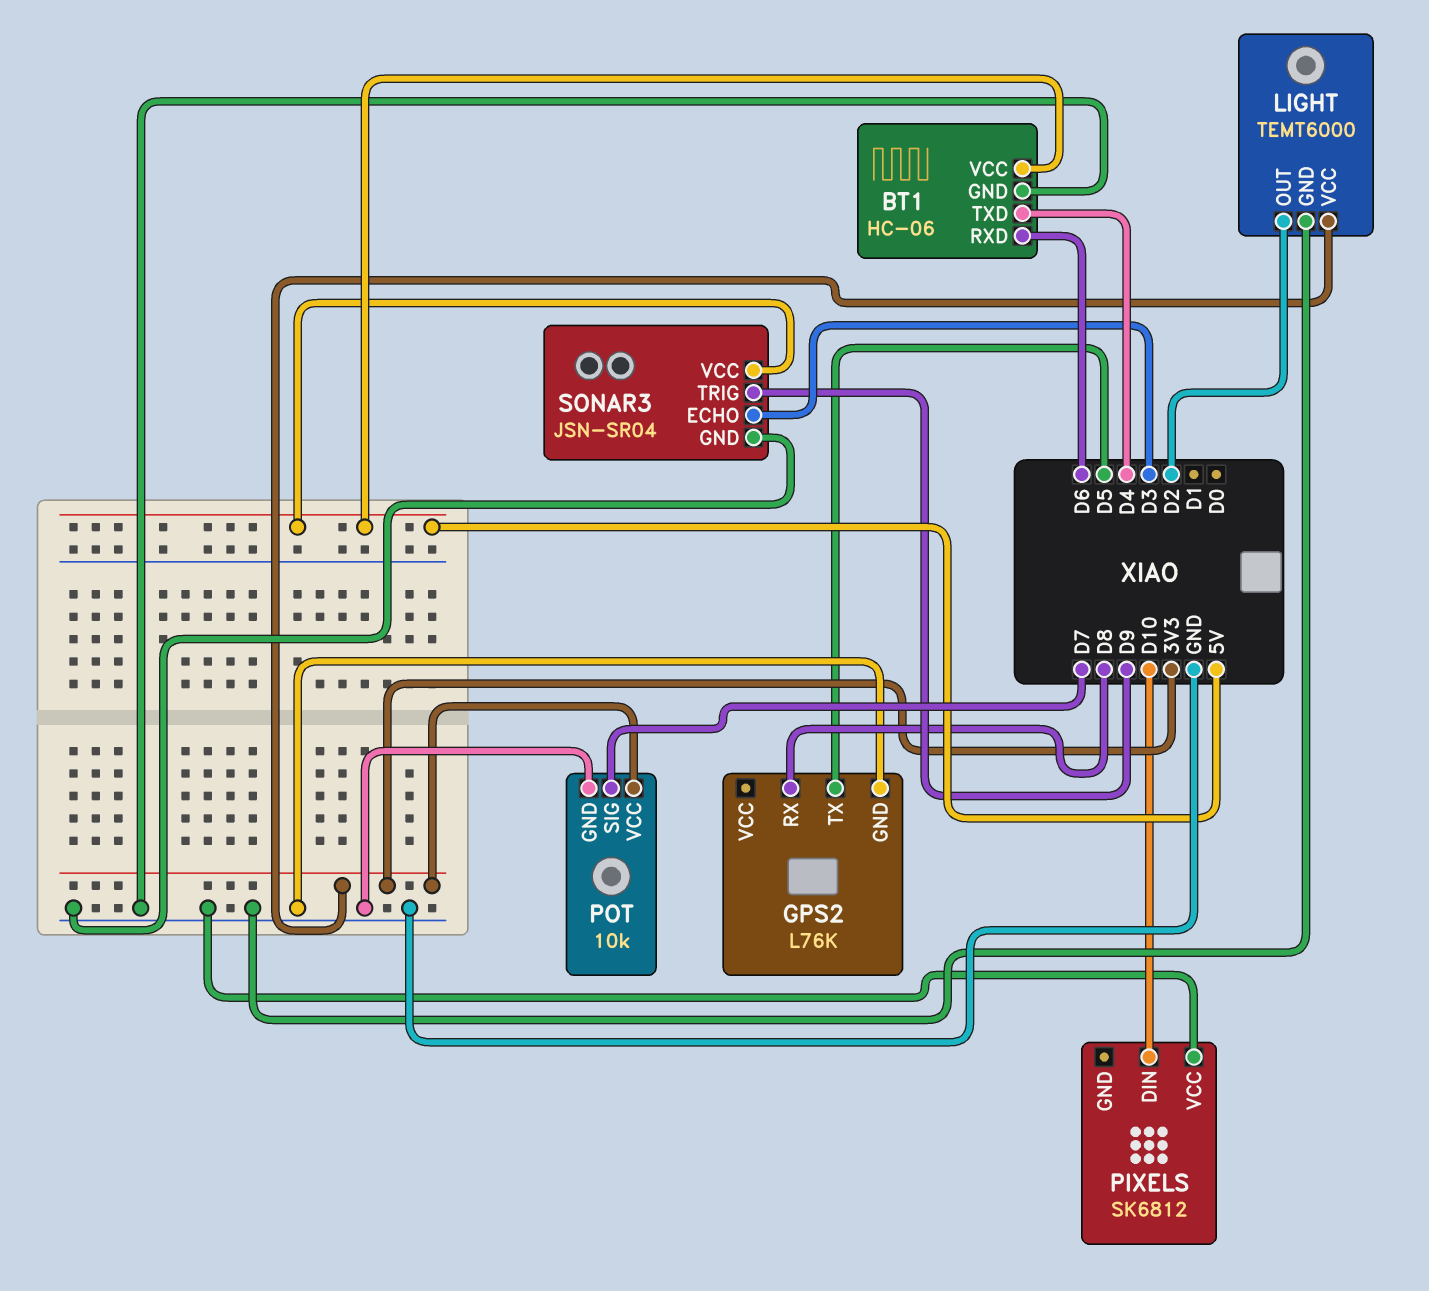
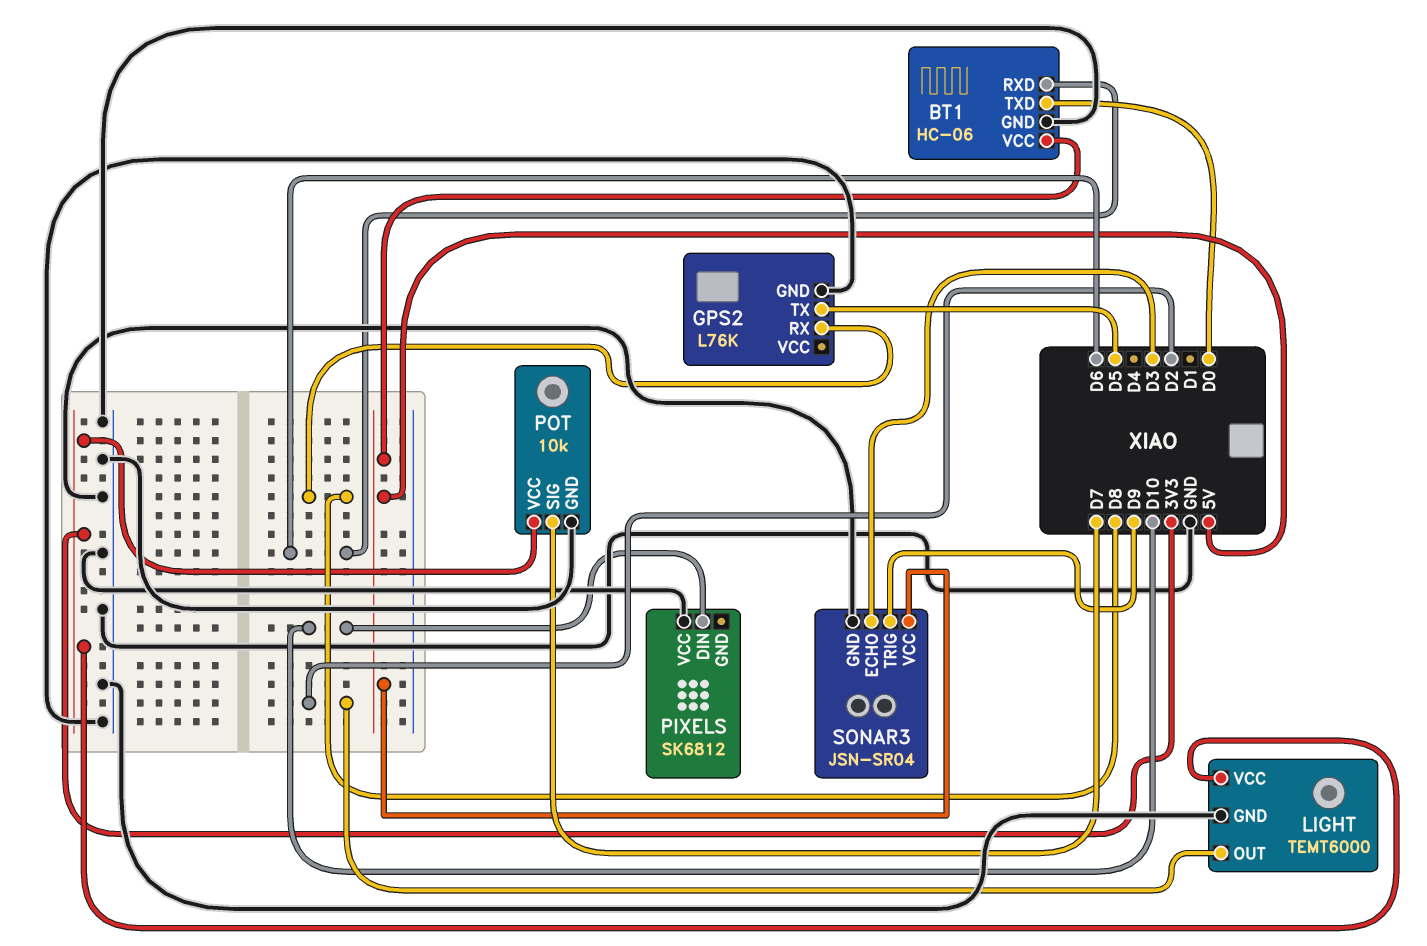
BT1 pin TXD: D4 -> D0

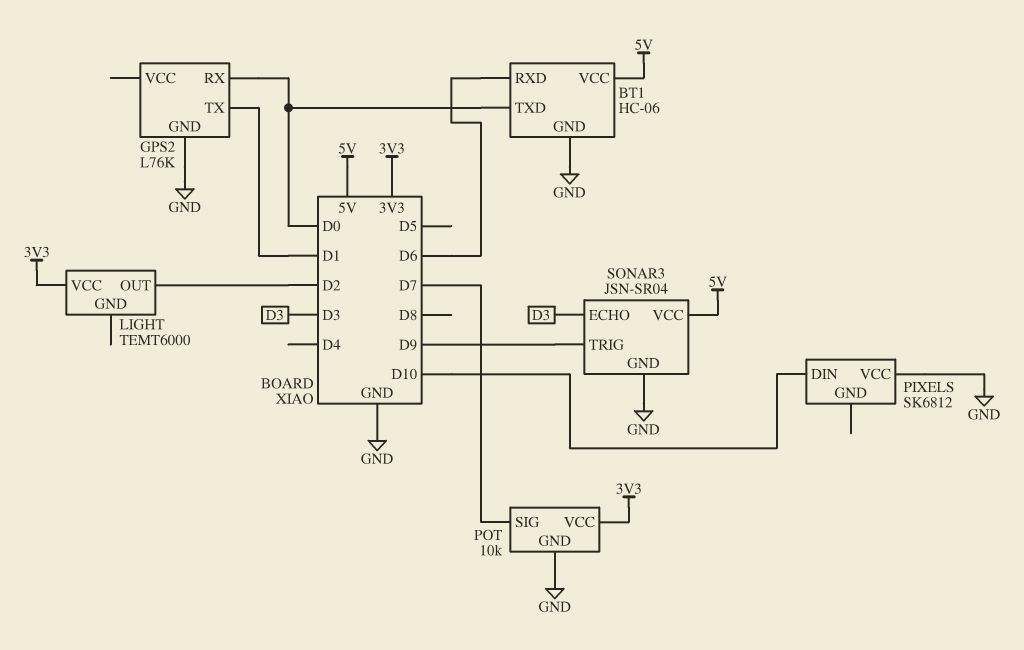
GPS2 pin RX: D8 -> D0
GPS2 pin TX: D5 -> D1
LIGHT pin GND: GND -> none

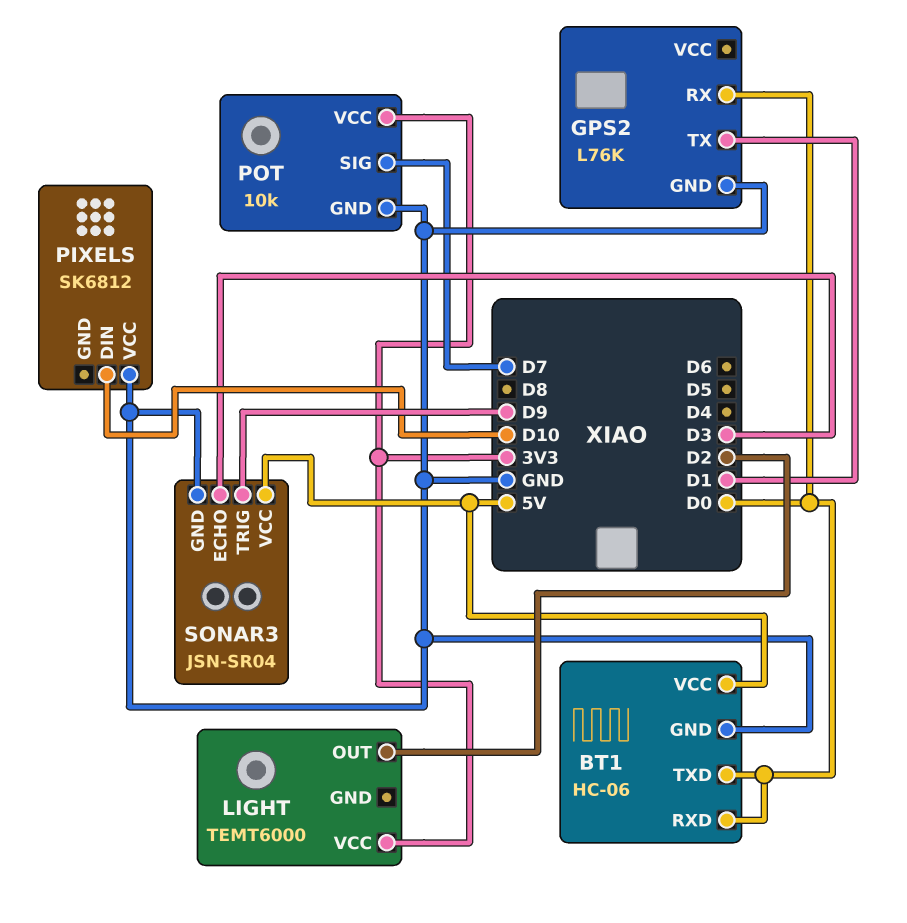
BT1 pin RXD: D6 -> D0

